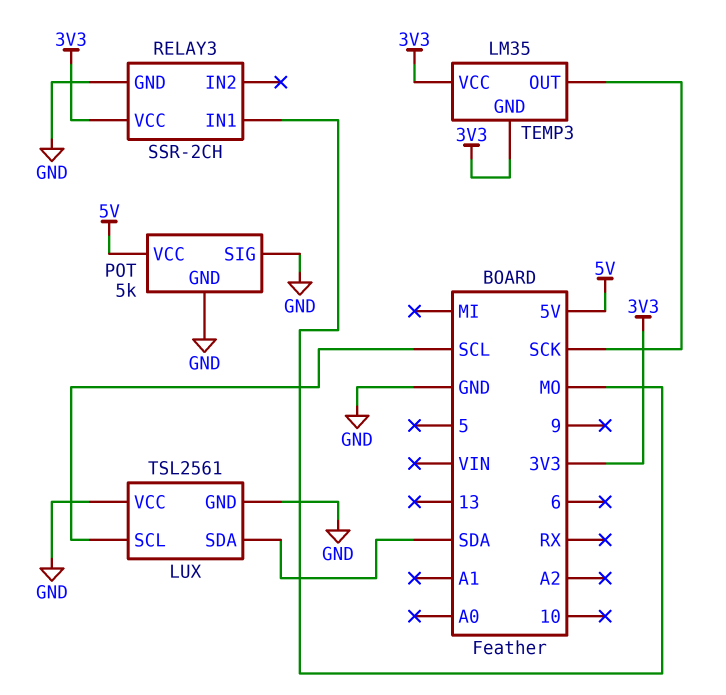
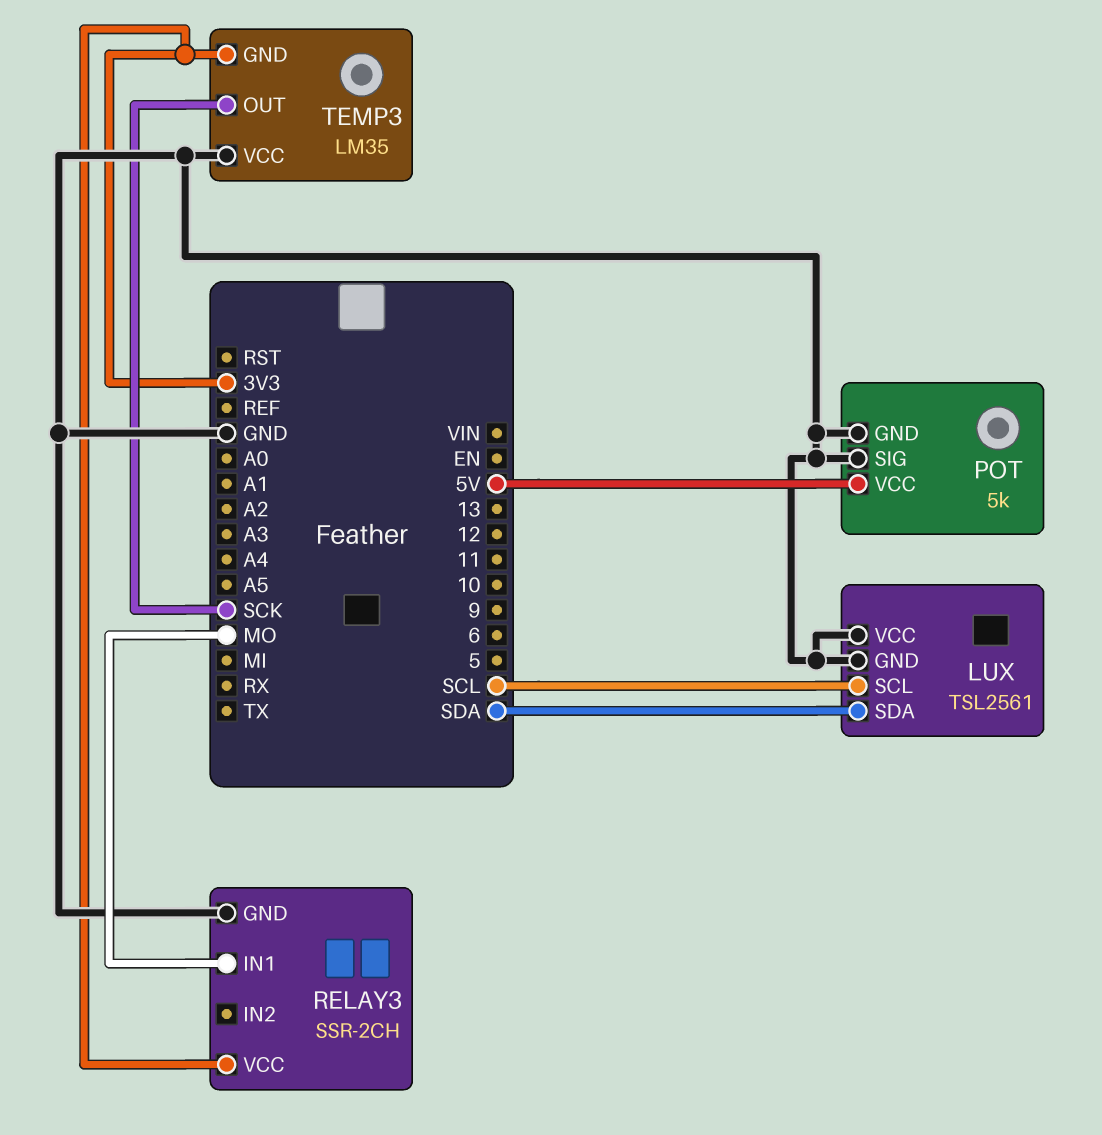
TEMP3 pin VCC: 3V3 -> GND

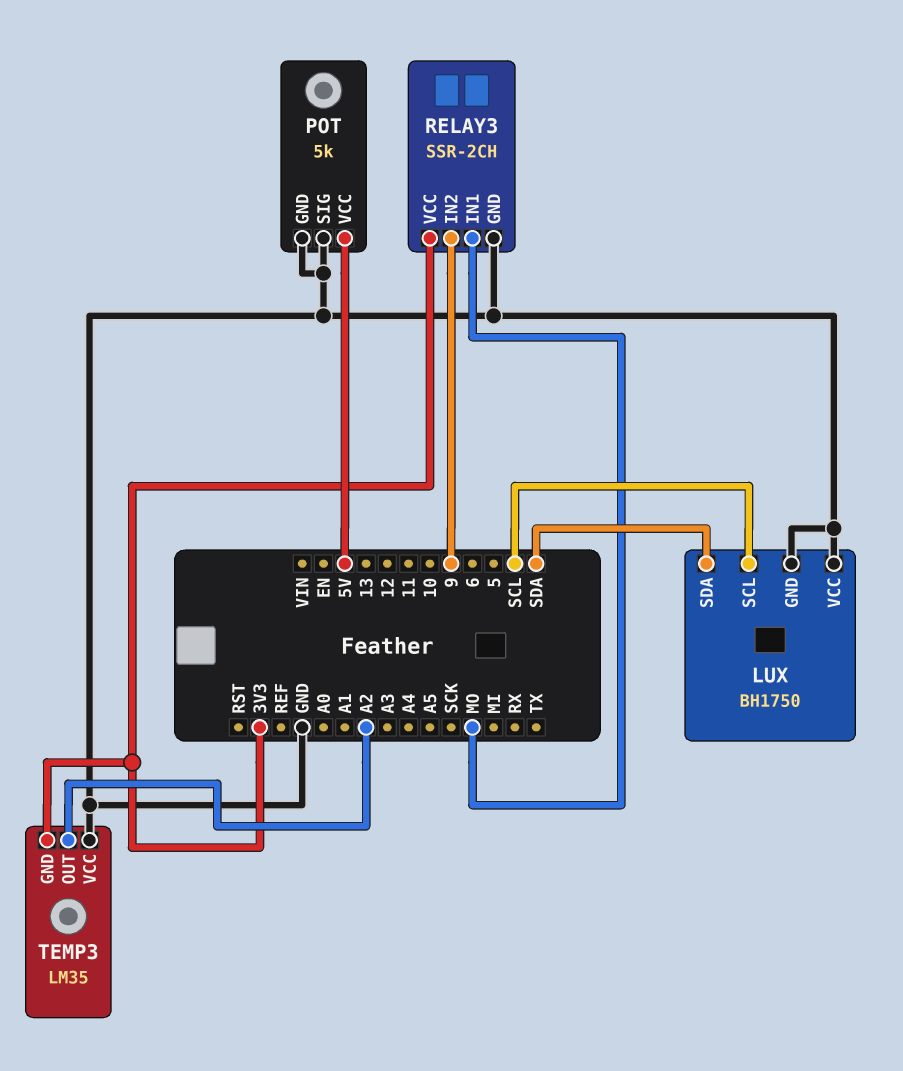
LUX: TSL2561 -> BH1750
RELAY3 pin IN2: none -> 9
TEMP3 pin OUT: SCK -> A2

